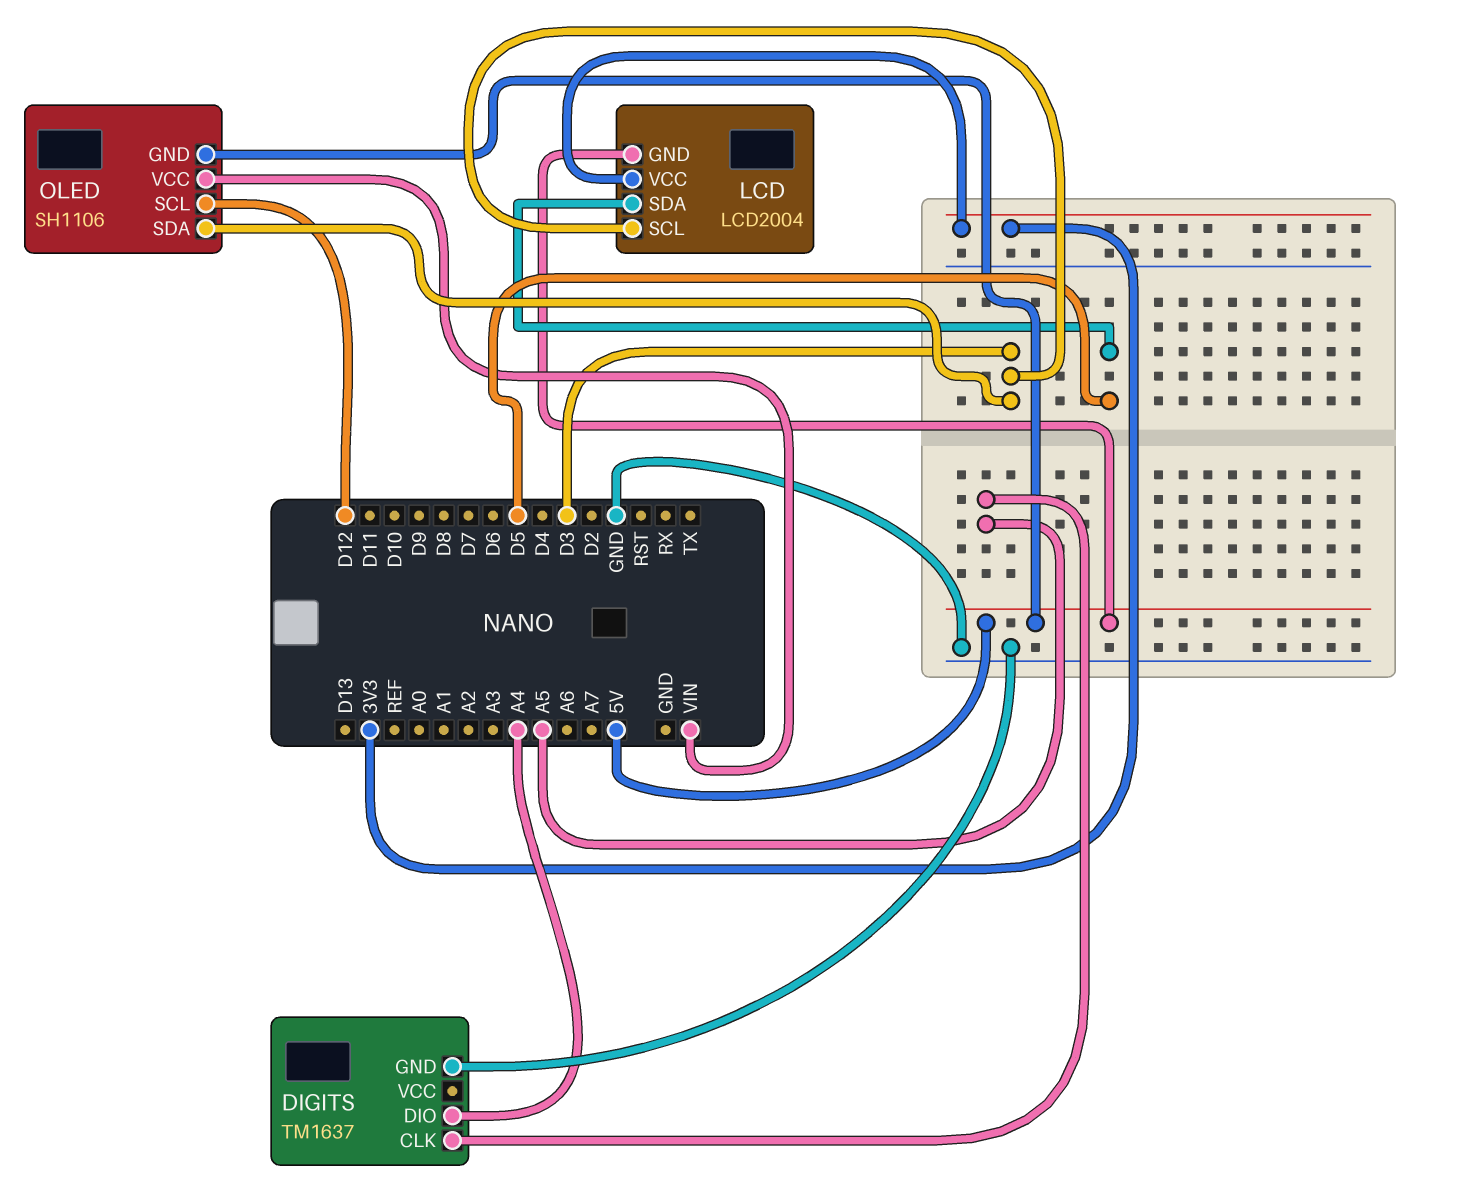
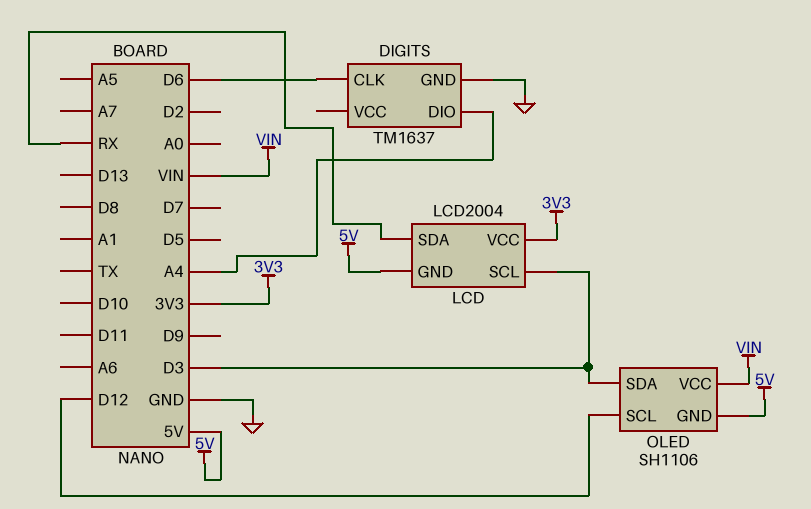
DIGITS pin CLK: A5 -> D6
LCD pin SDA: D5 -> RX

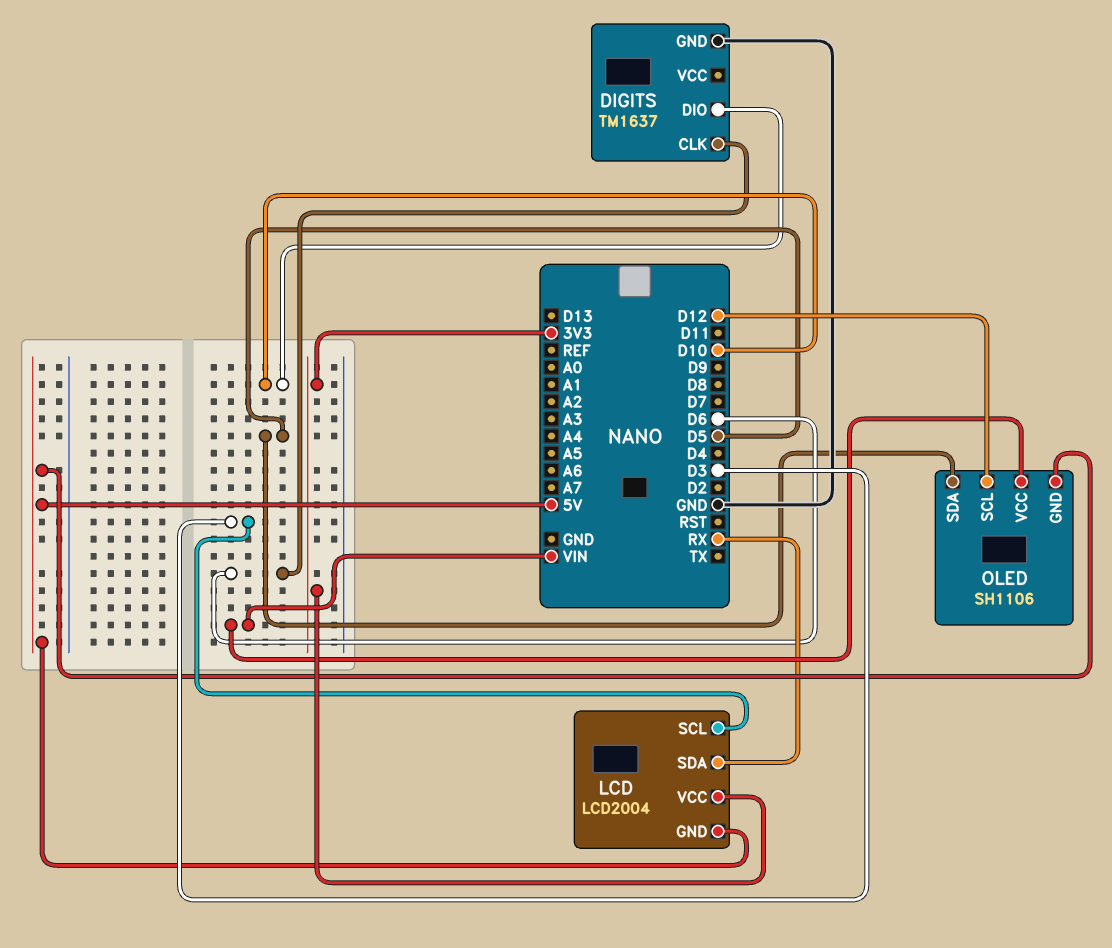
DIGITS pin DIO: A4 -> D10
OLED pin SDA: D3 -> D5

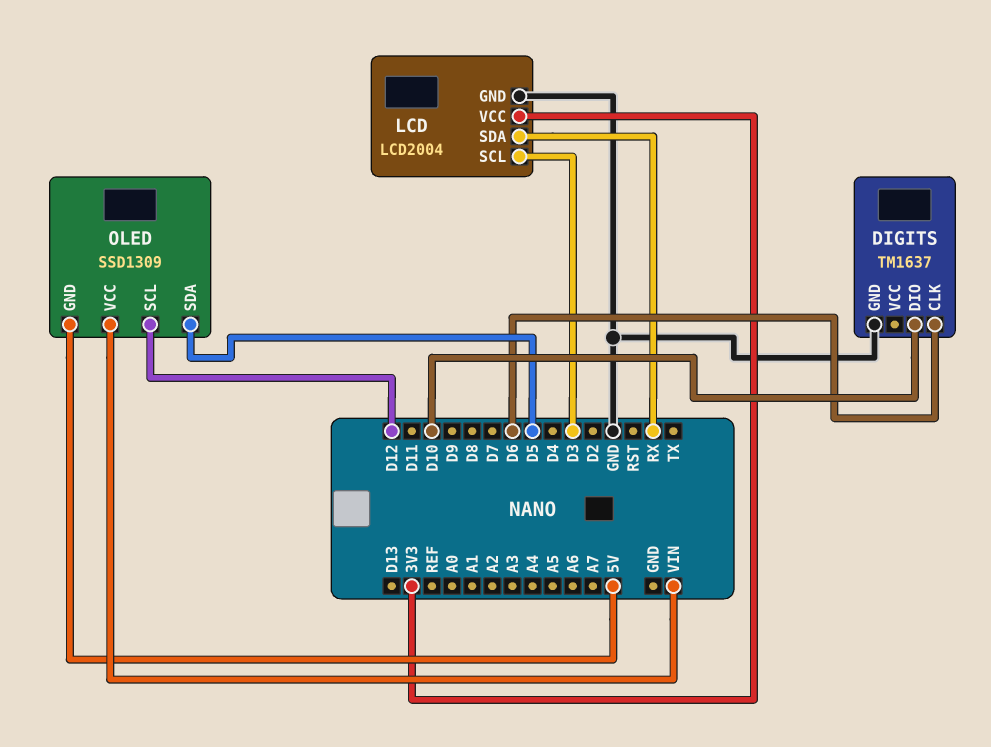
LCD pin GND: 5V -> GND
OLED: SH1106 -> SSD1309

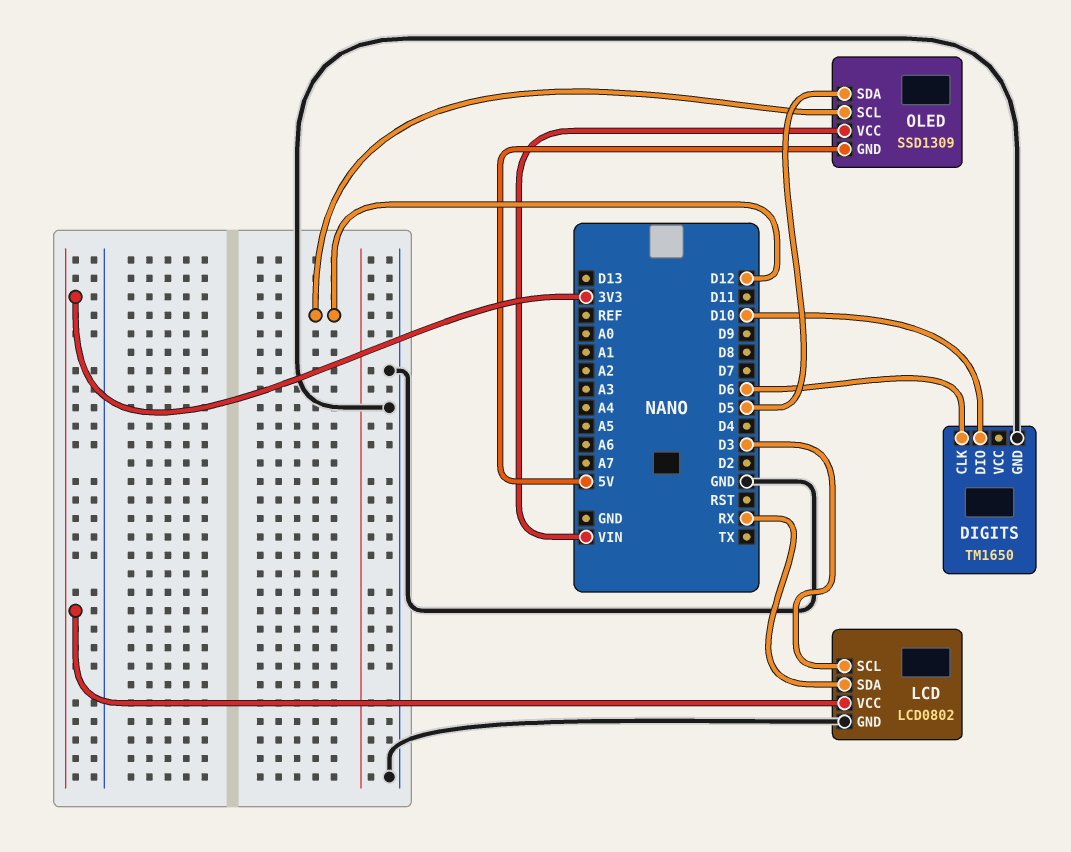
DIGITS: TM1637 -> TM1650
LCD: LCD2004 -> LCD0802

